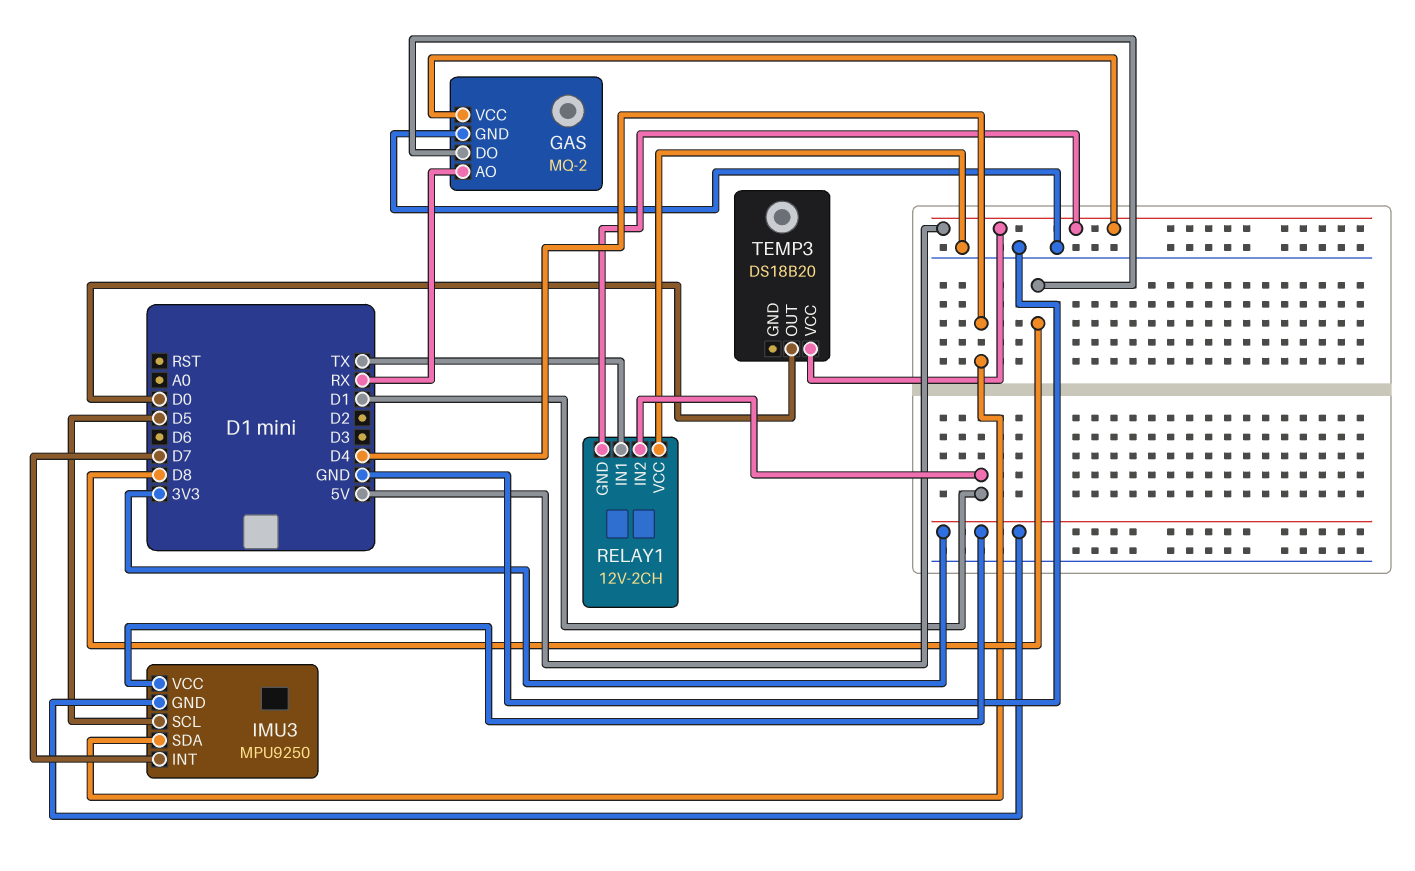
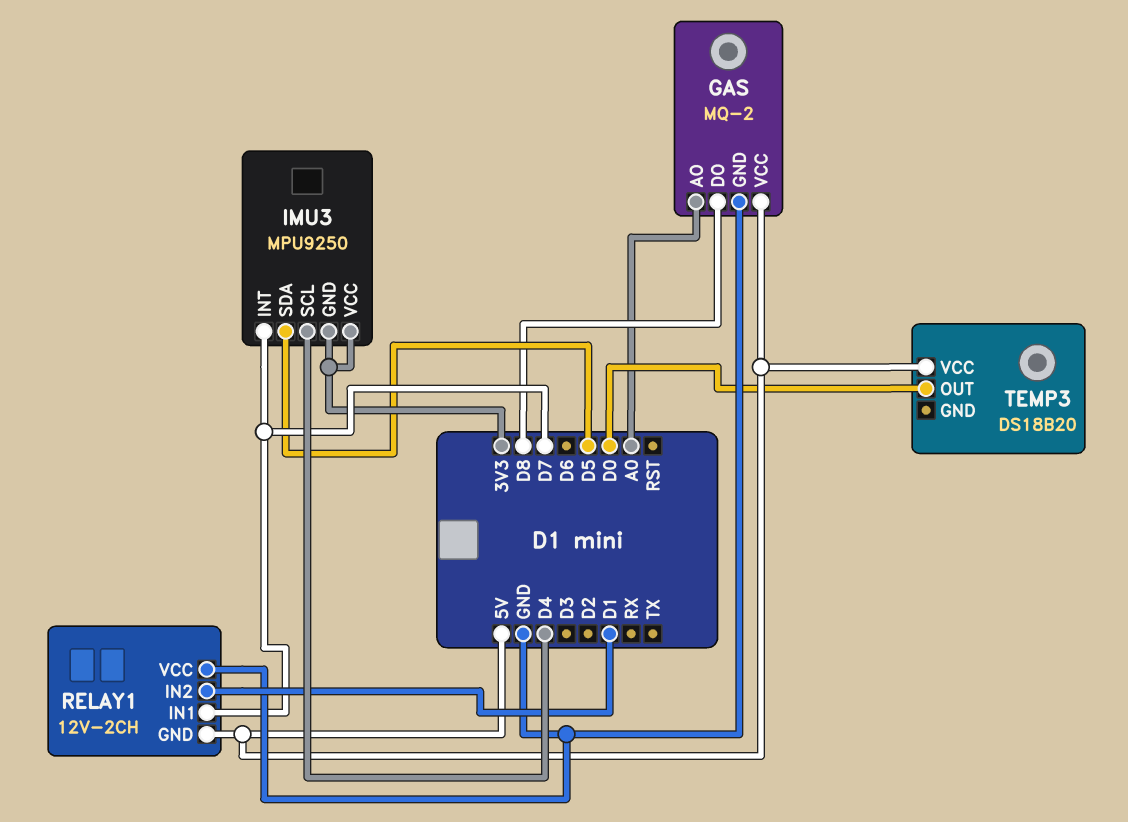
GAS pin AO: RX -> A0
IMU3 pin SCL: D5 -> D4
IMU3 pin SDA: D4 -> D5
RELAY1 pin IN1: TX -> D7

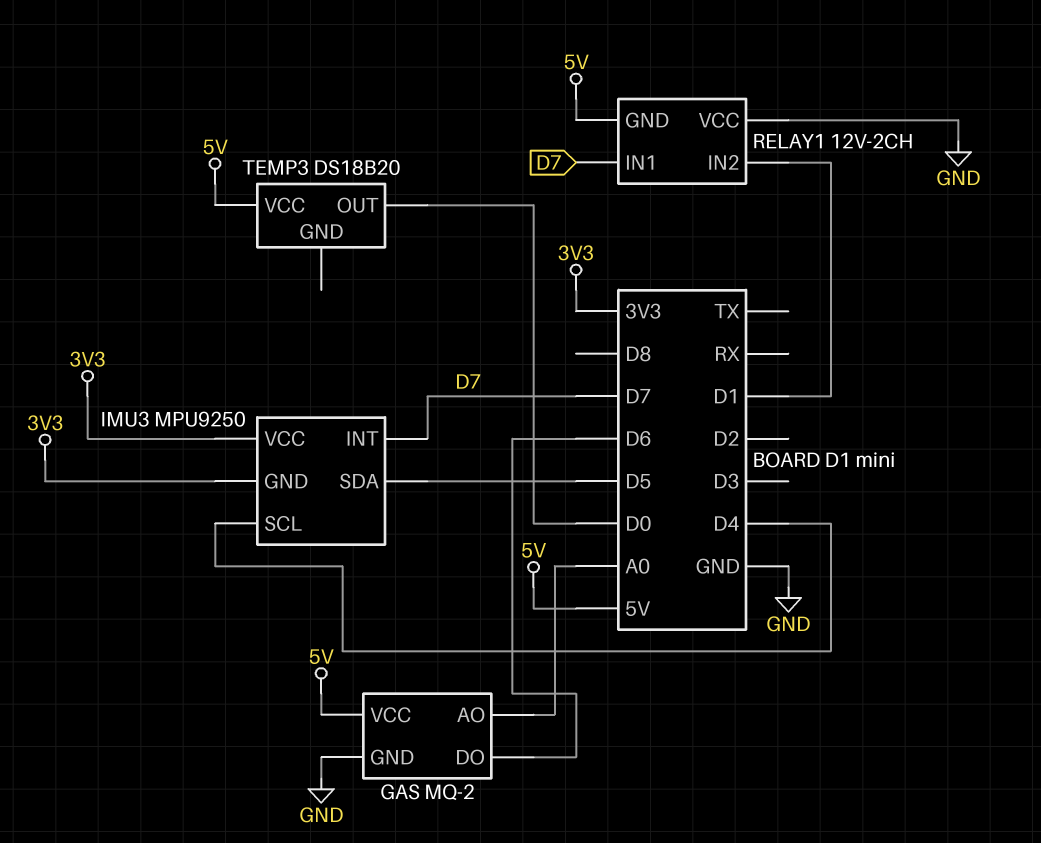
GAS pin DO: D8 -> D6

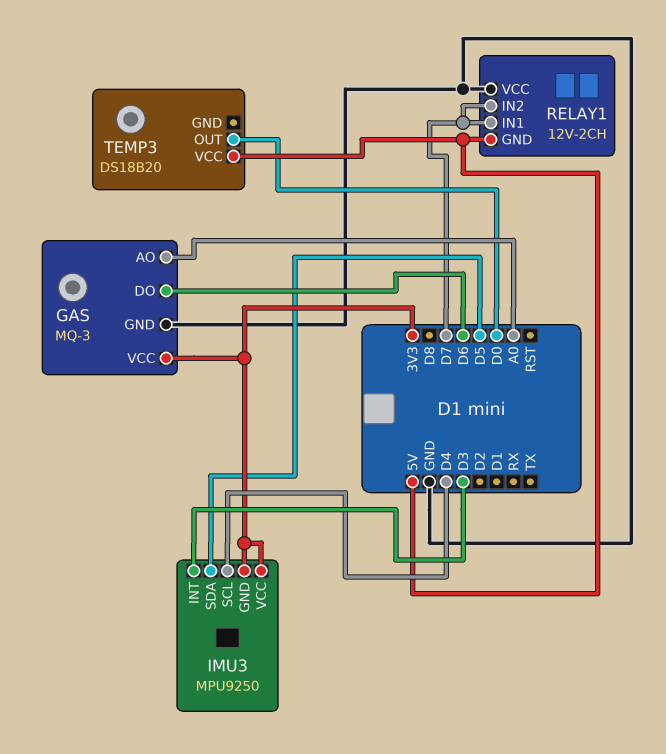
GAS: MQ-2 -> MQ-3
GAS pin VCC: 5V -> 3V3
IMU3 pin INT: D7 -> D3
RELAY1 pin IN2: D1 -> D7

